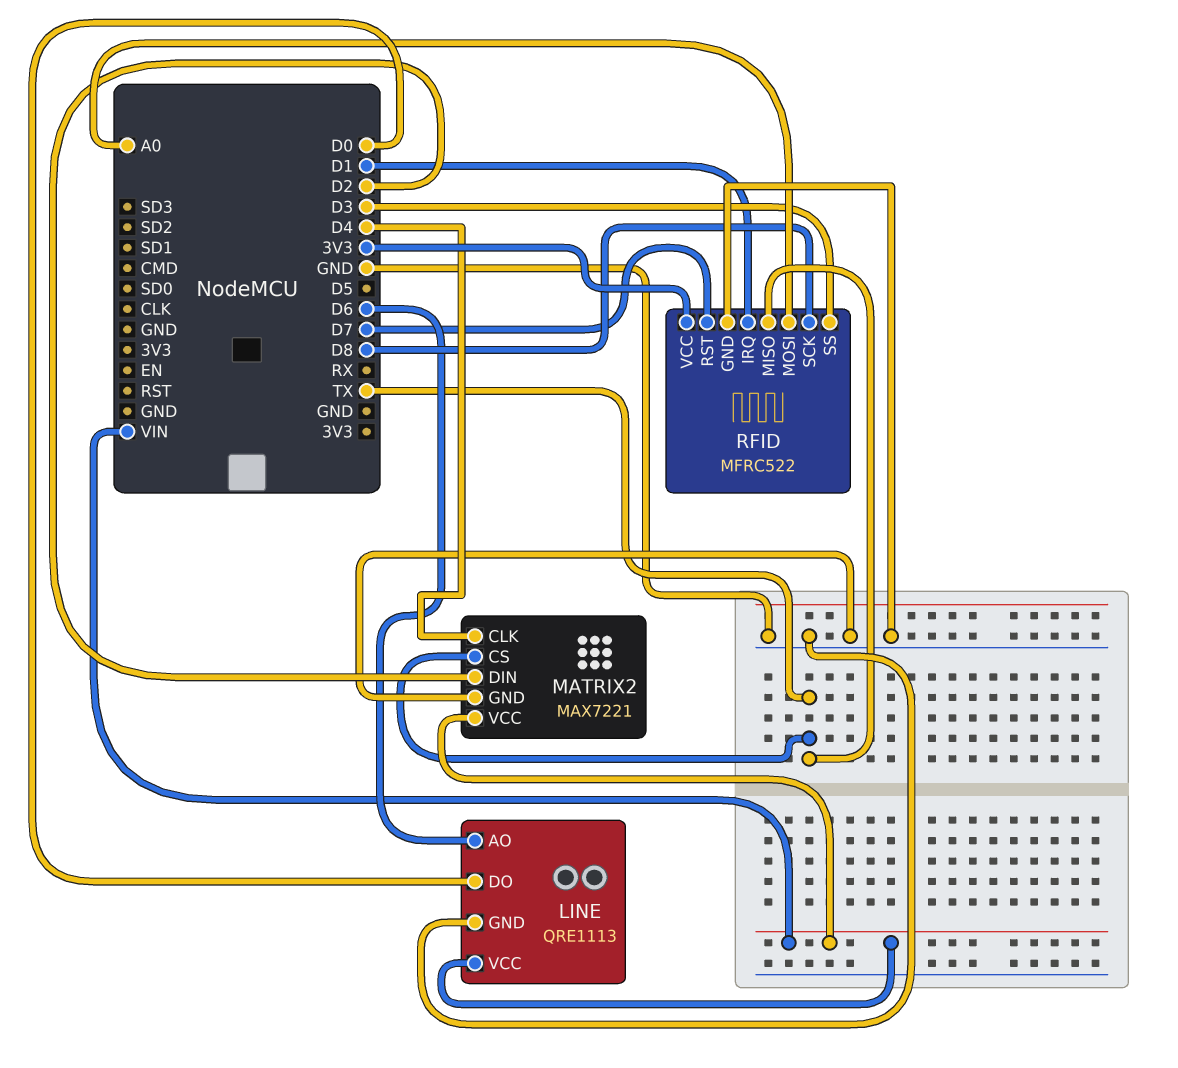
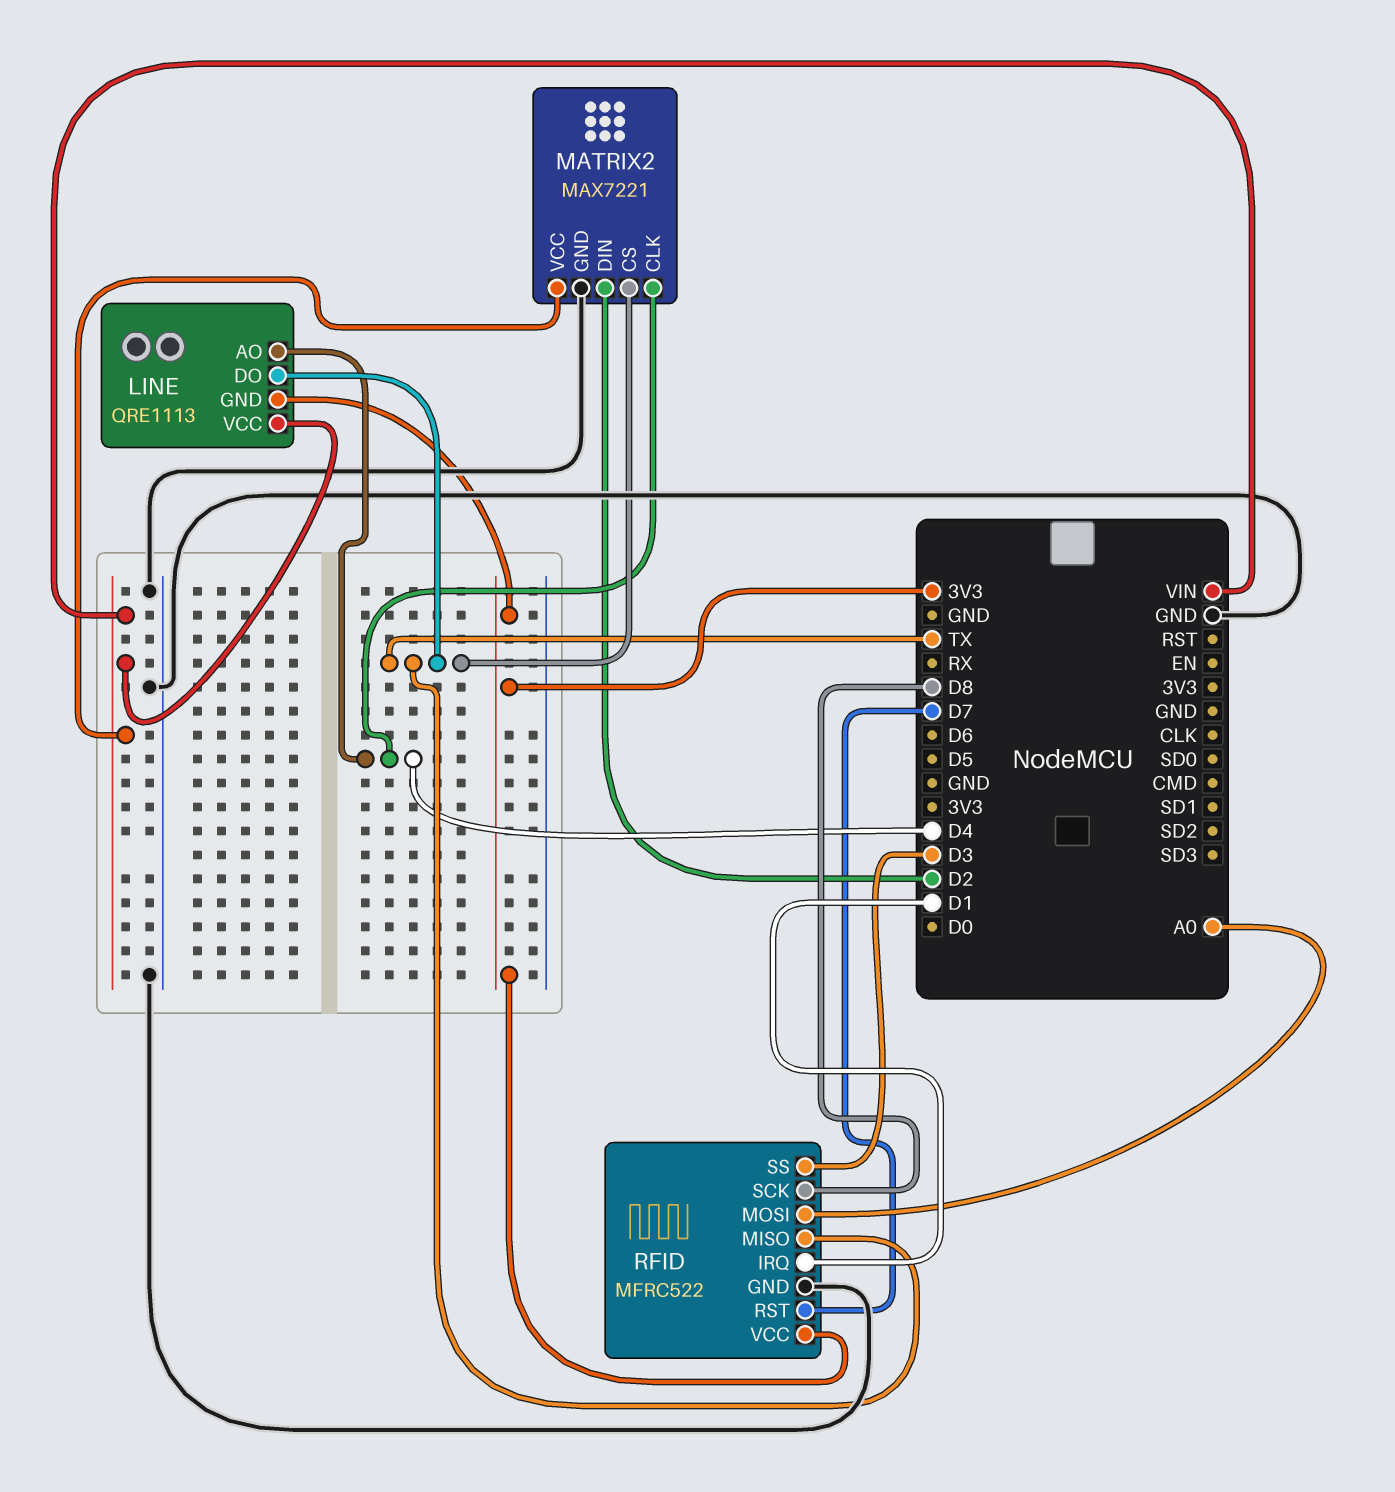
LINE pin AO: D6 -> D4
LINE pin DO: D0 -> TX
LINE pin GND: GND -> 3V3

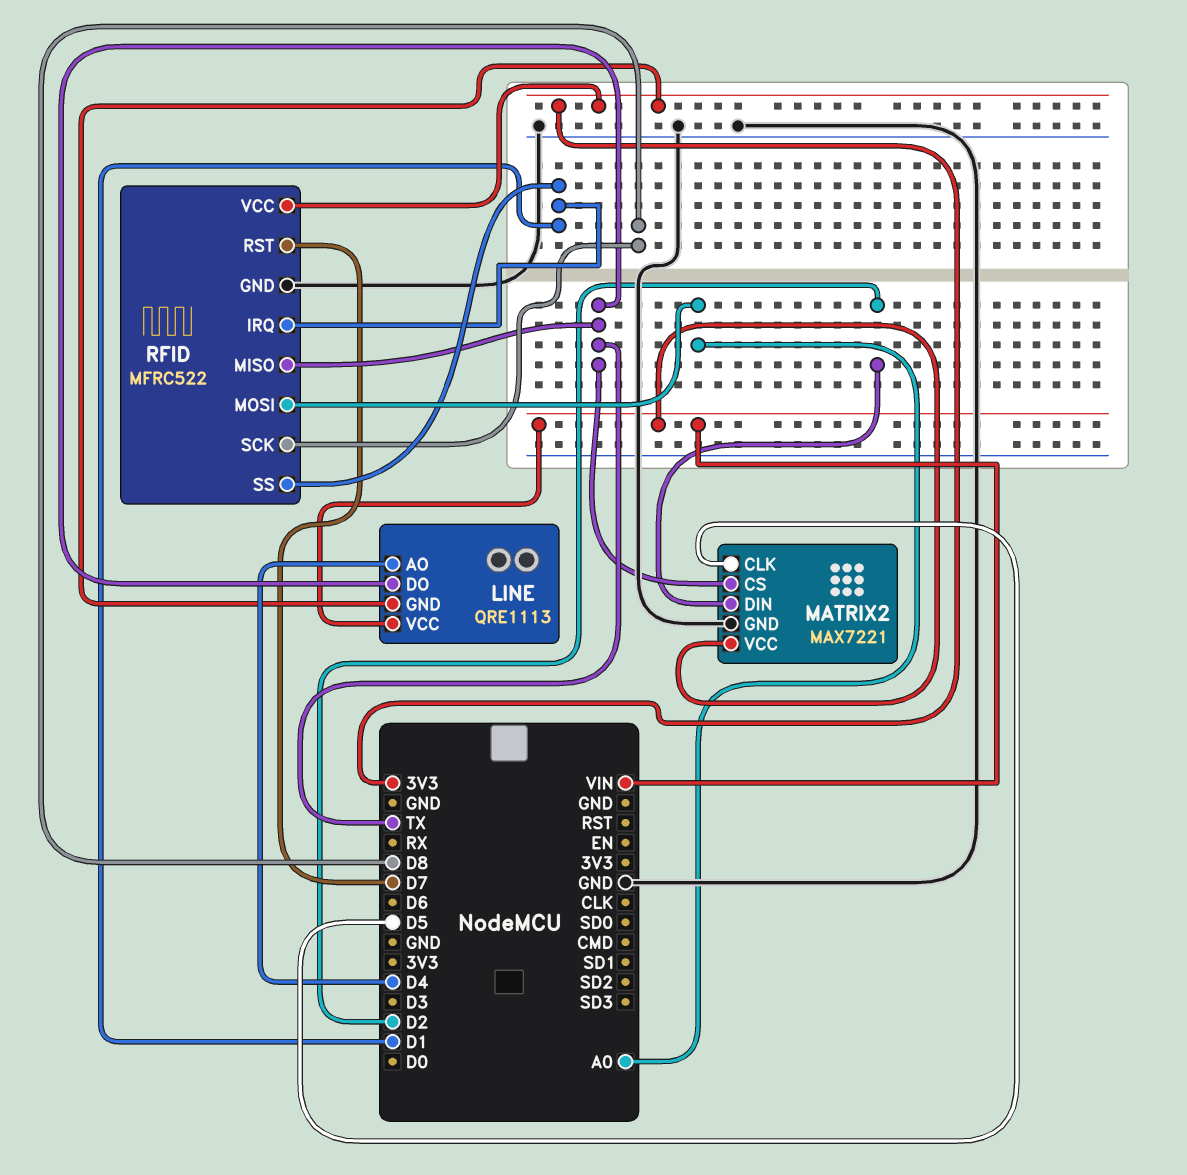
MATRIX2 pin CLK: D4 -> D5
RFID pin SS: D3 -> D1

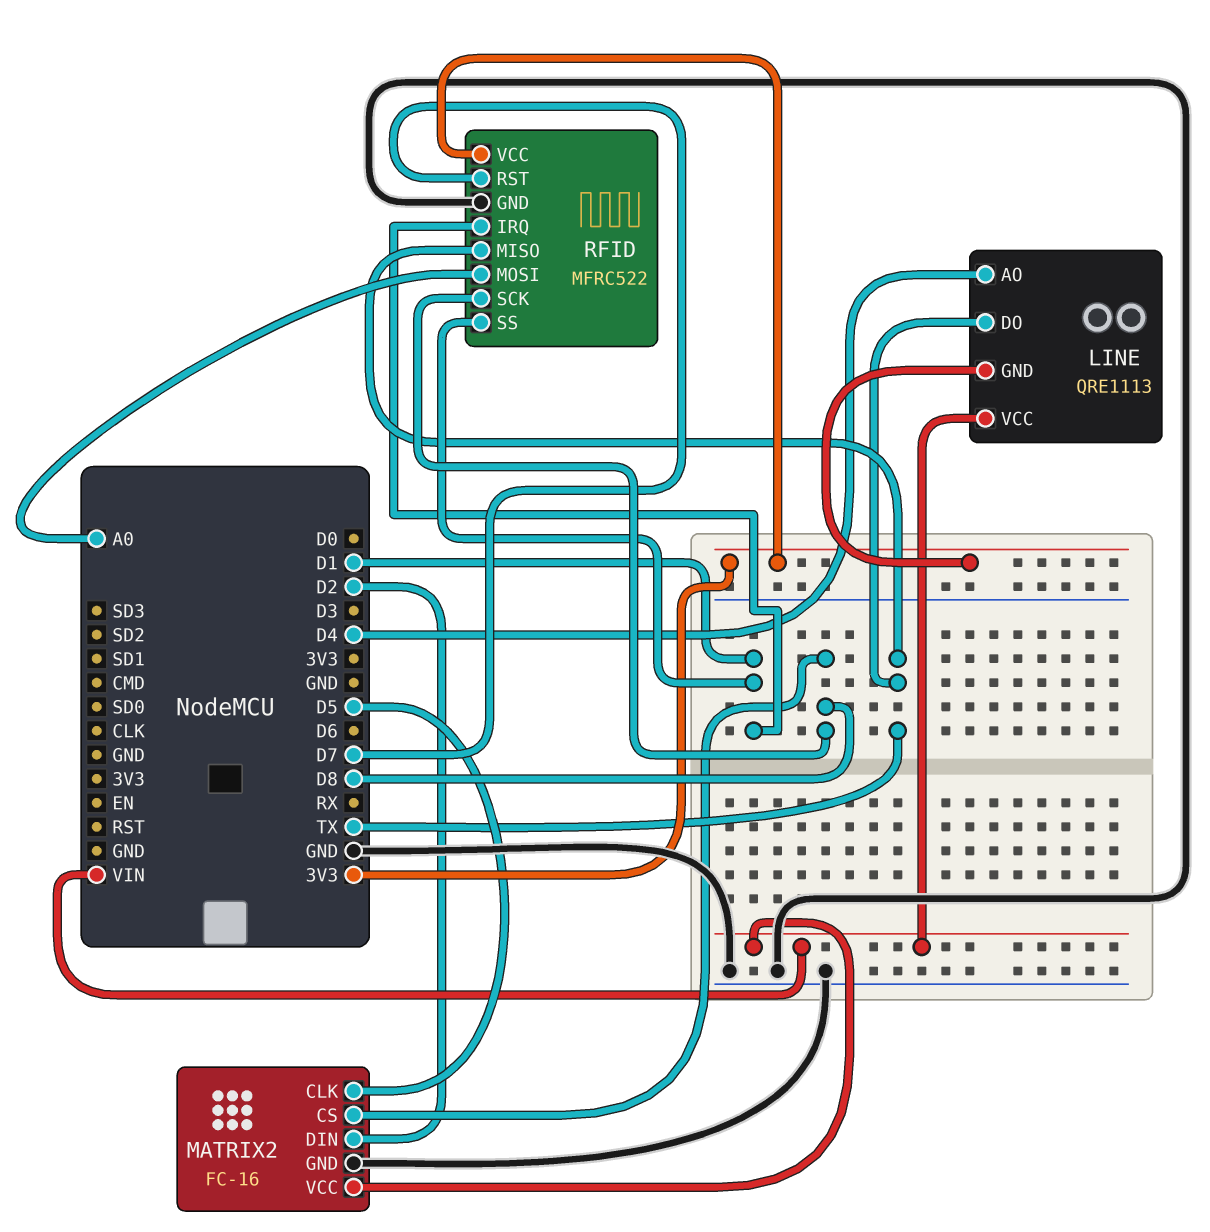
MATRIX2: MAX7221 -> FC-16
MATRIX2 pin CS: TX -> D8

